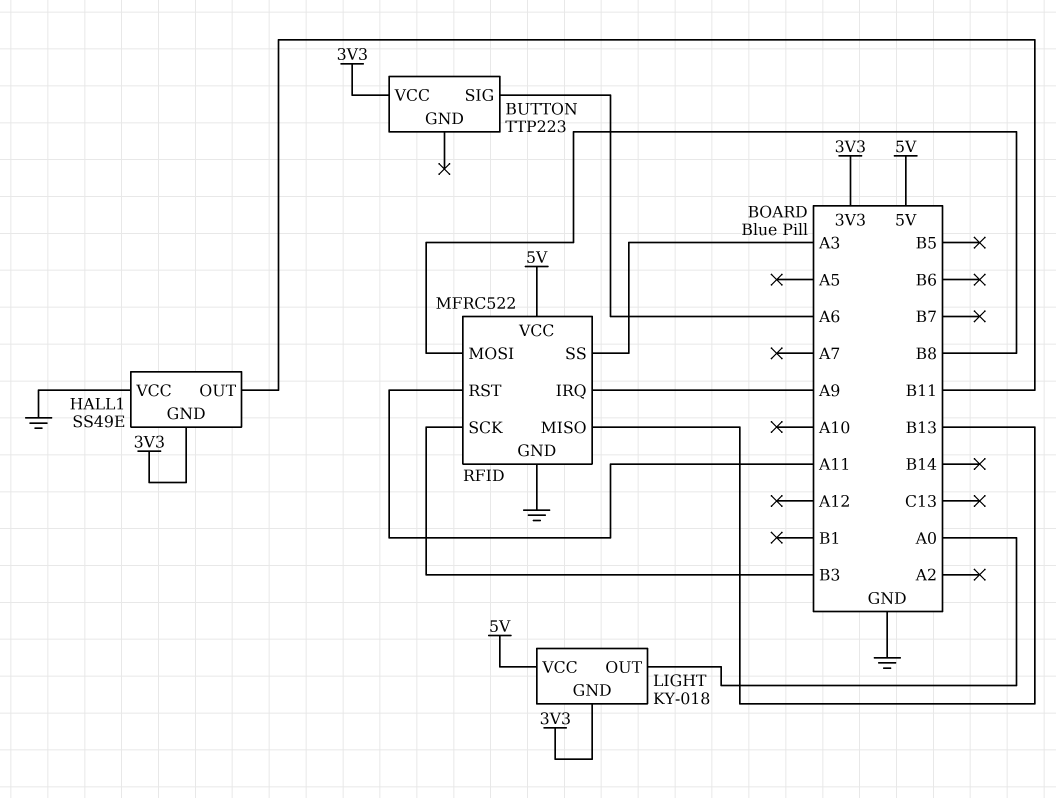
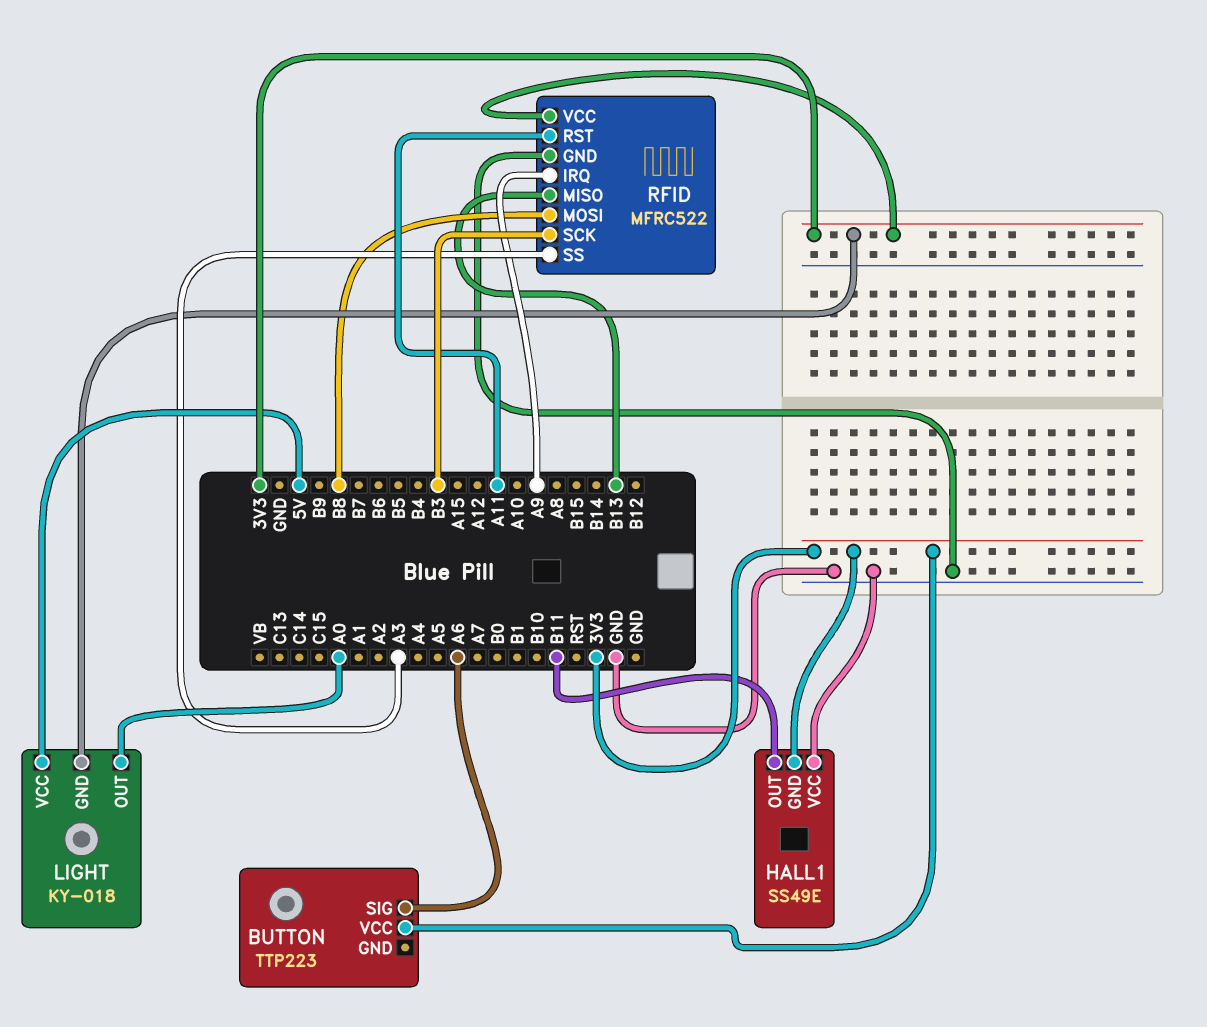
RFID pin VCC: 5V -> 3V3

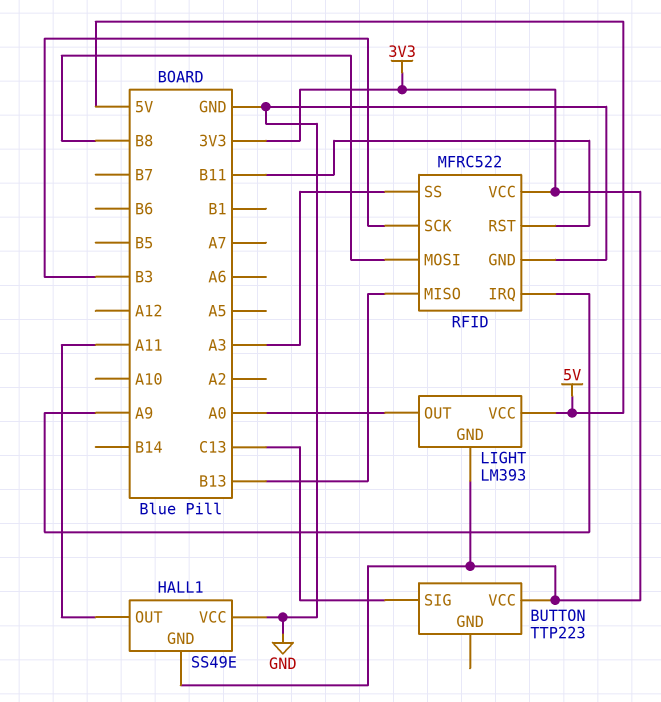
BUTTON pin SIG: A6 -> C13
HALL1 pin OUT: B11 -> A11
LIGHT: KY-018 -> LM393
RFID pin RST: A11 -> B11

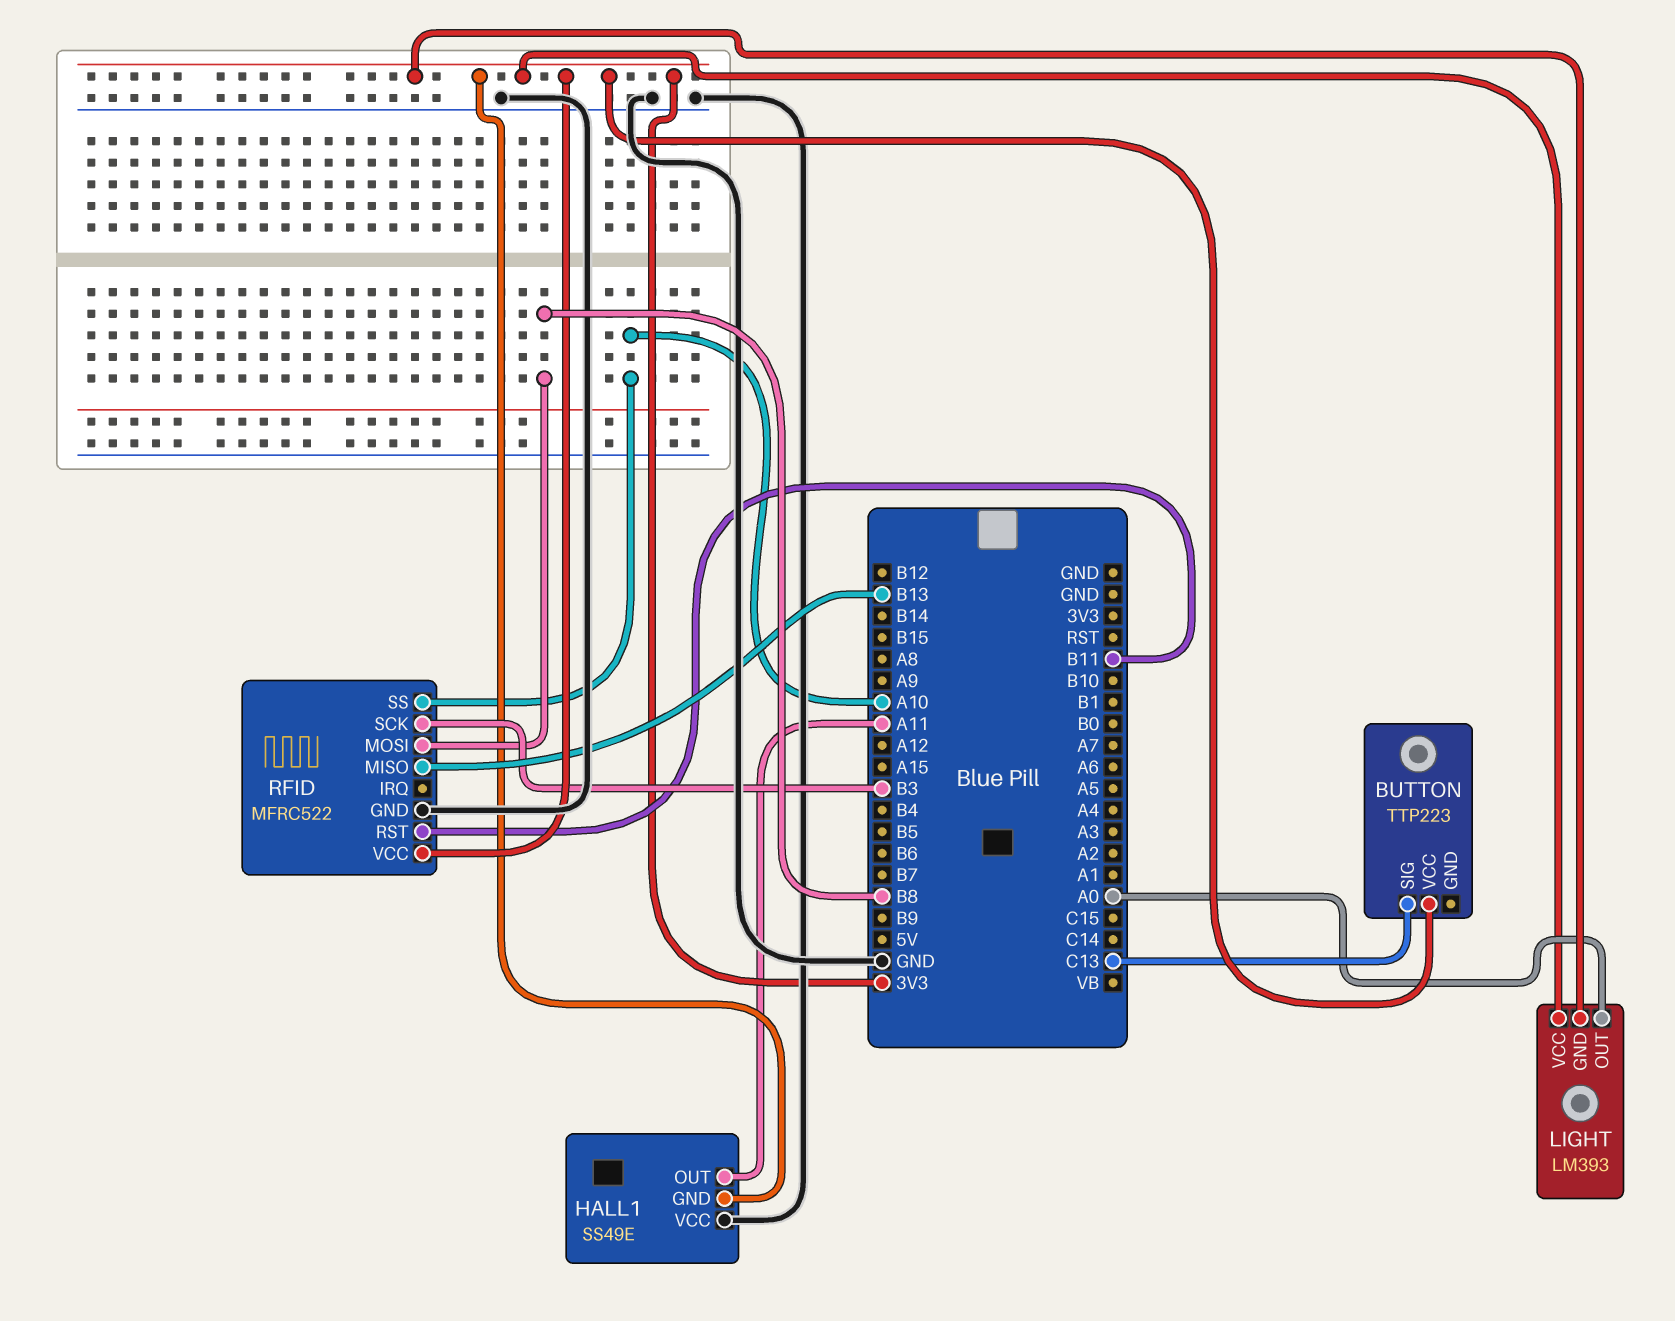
LIGHT pin VCC: 5V -> 3V3
RFID pin IRQ: A9 -> none
RFID pin SS: A3 -> A10

